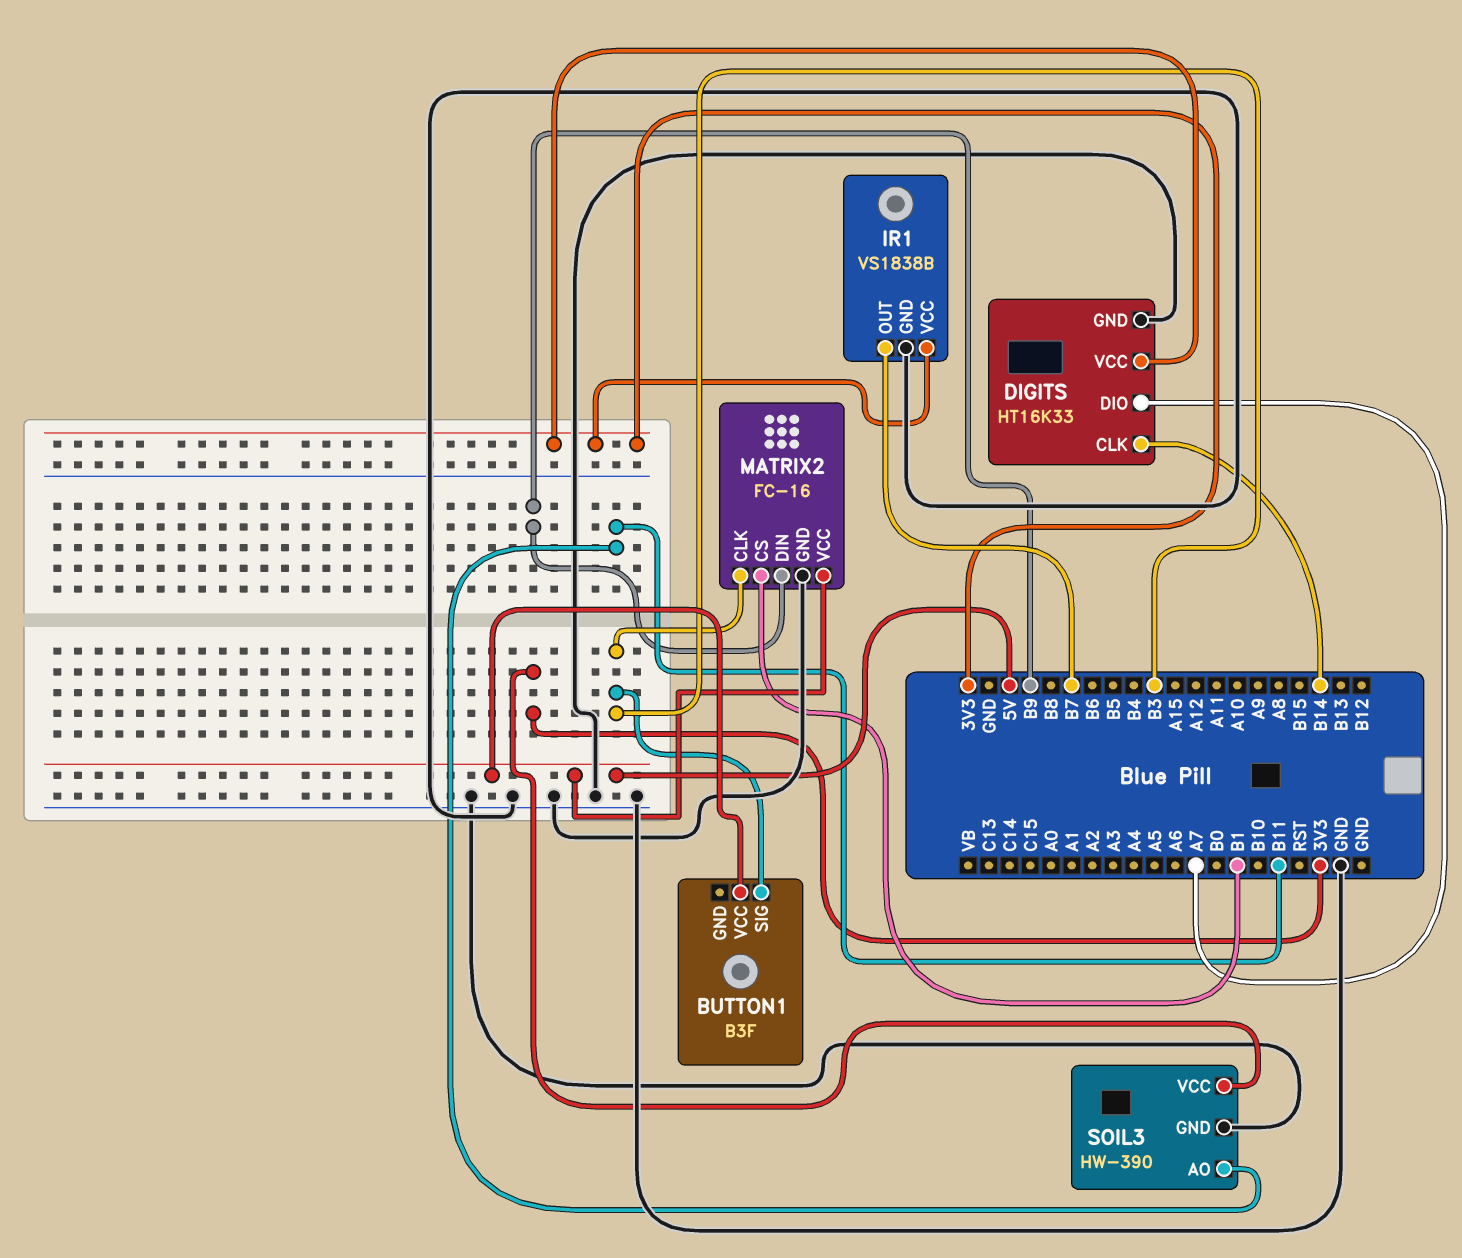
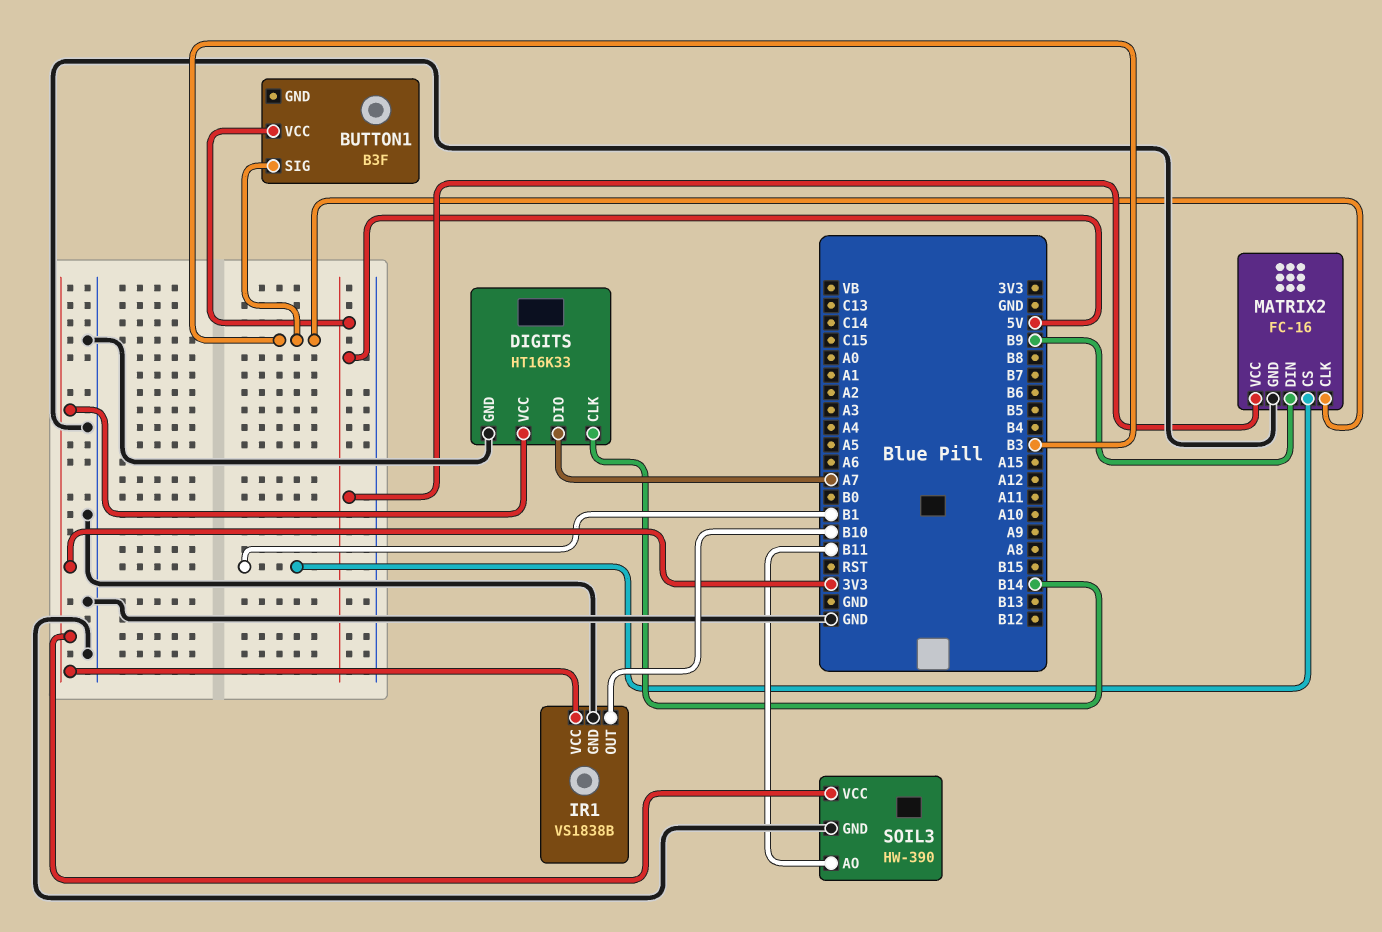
IR1 pin OUT: B7 -> B10

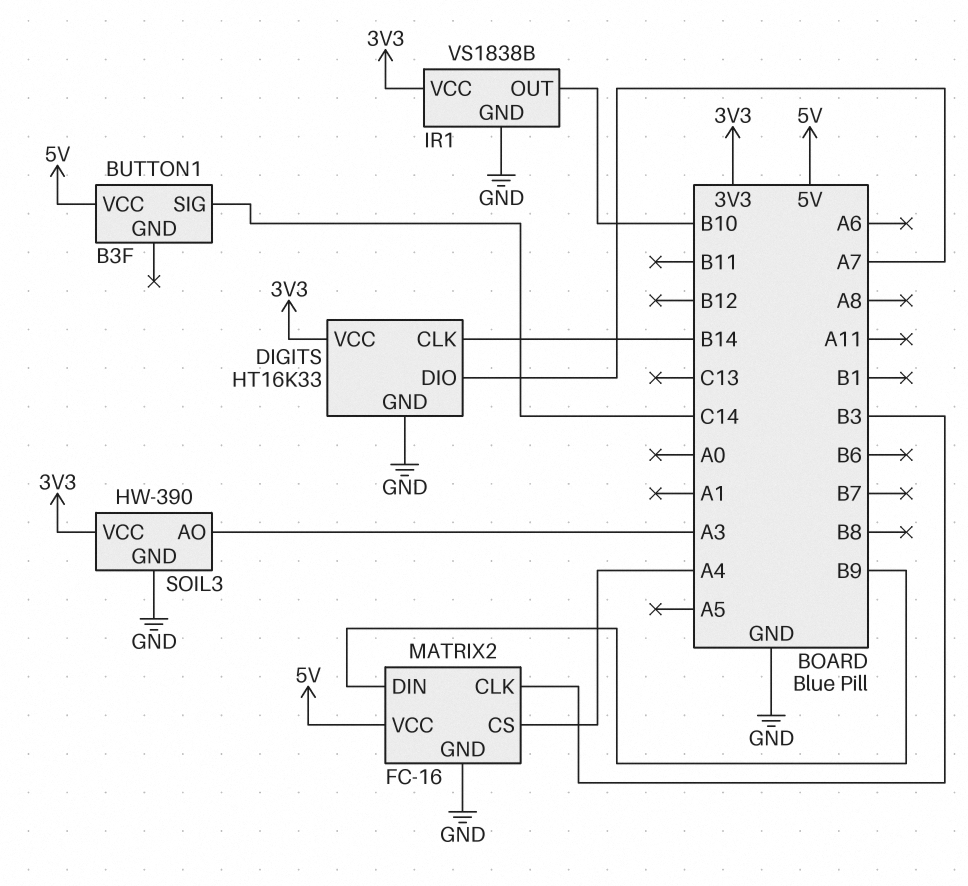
BUTTON1 pin SIG: B3 -> C14
MATRIX2 pin CS: B1 -> A4
SOIL3 pin AO: B11 -> A3

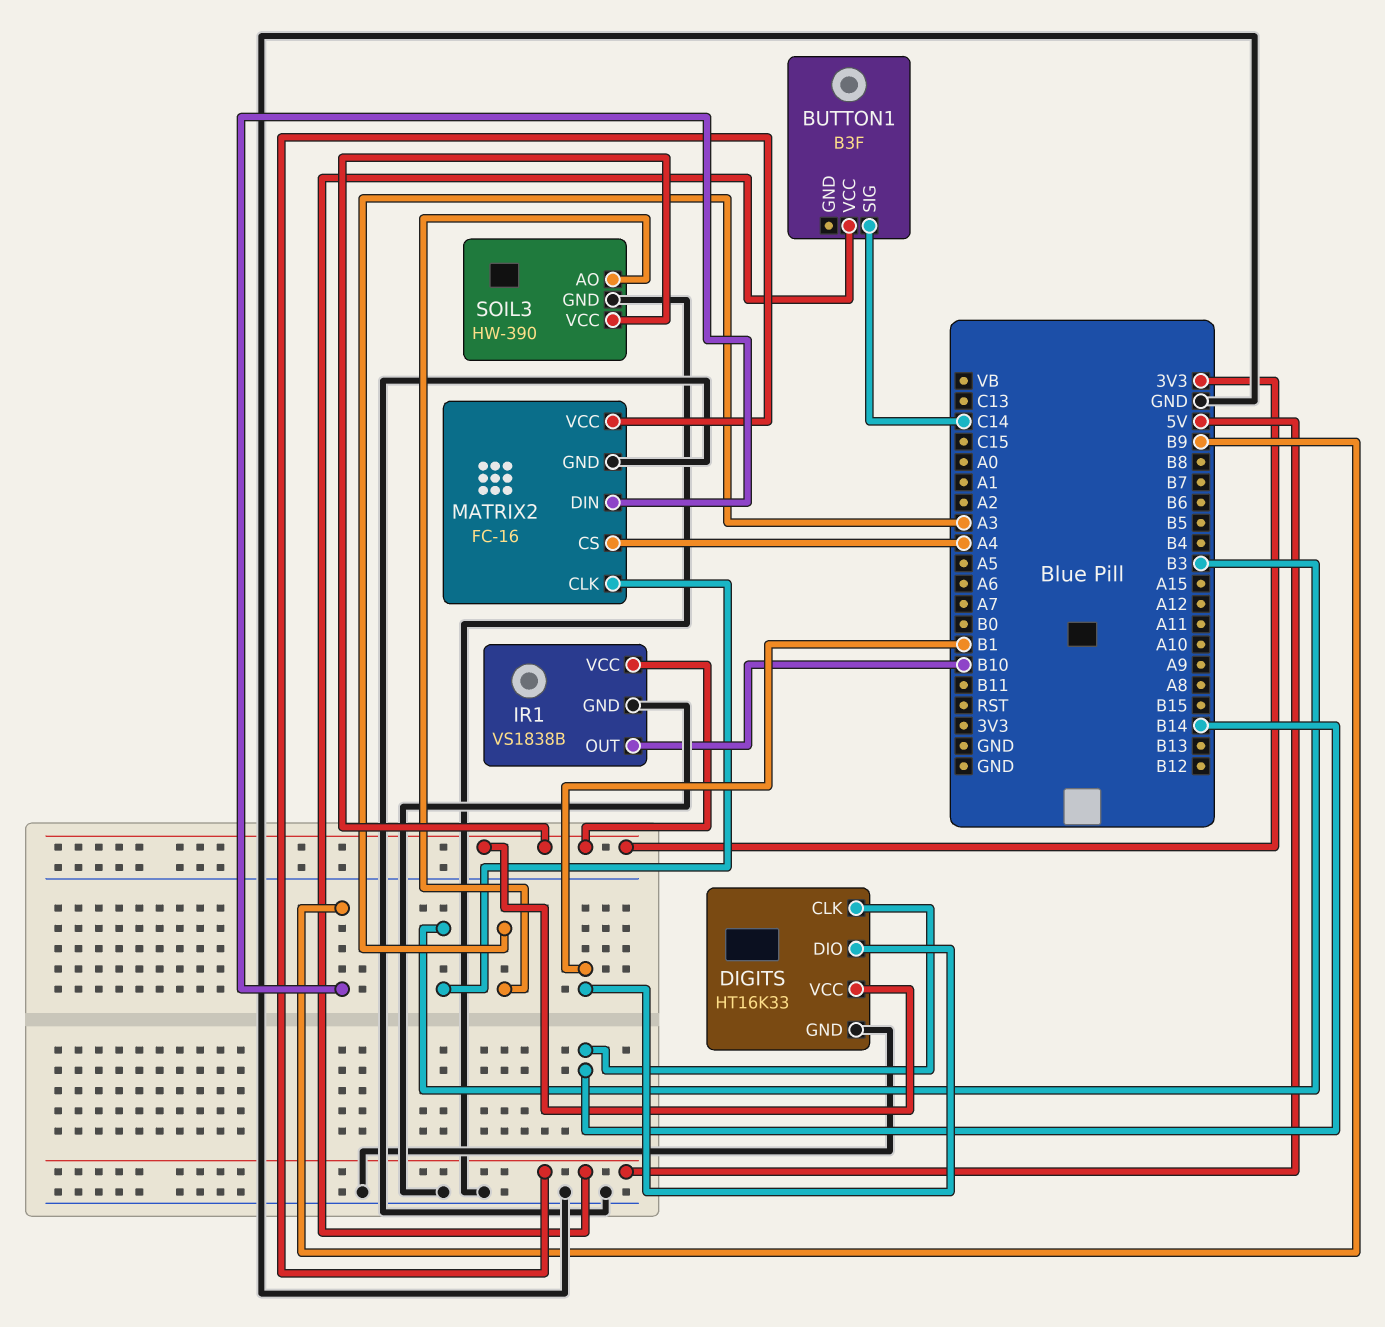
DIGITS pin DIO: A7 -> B1

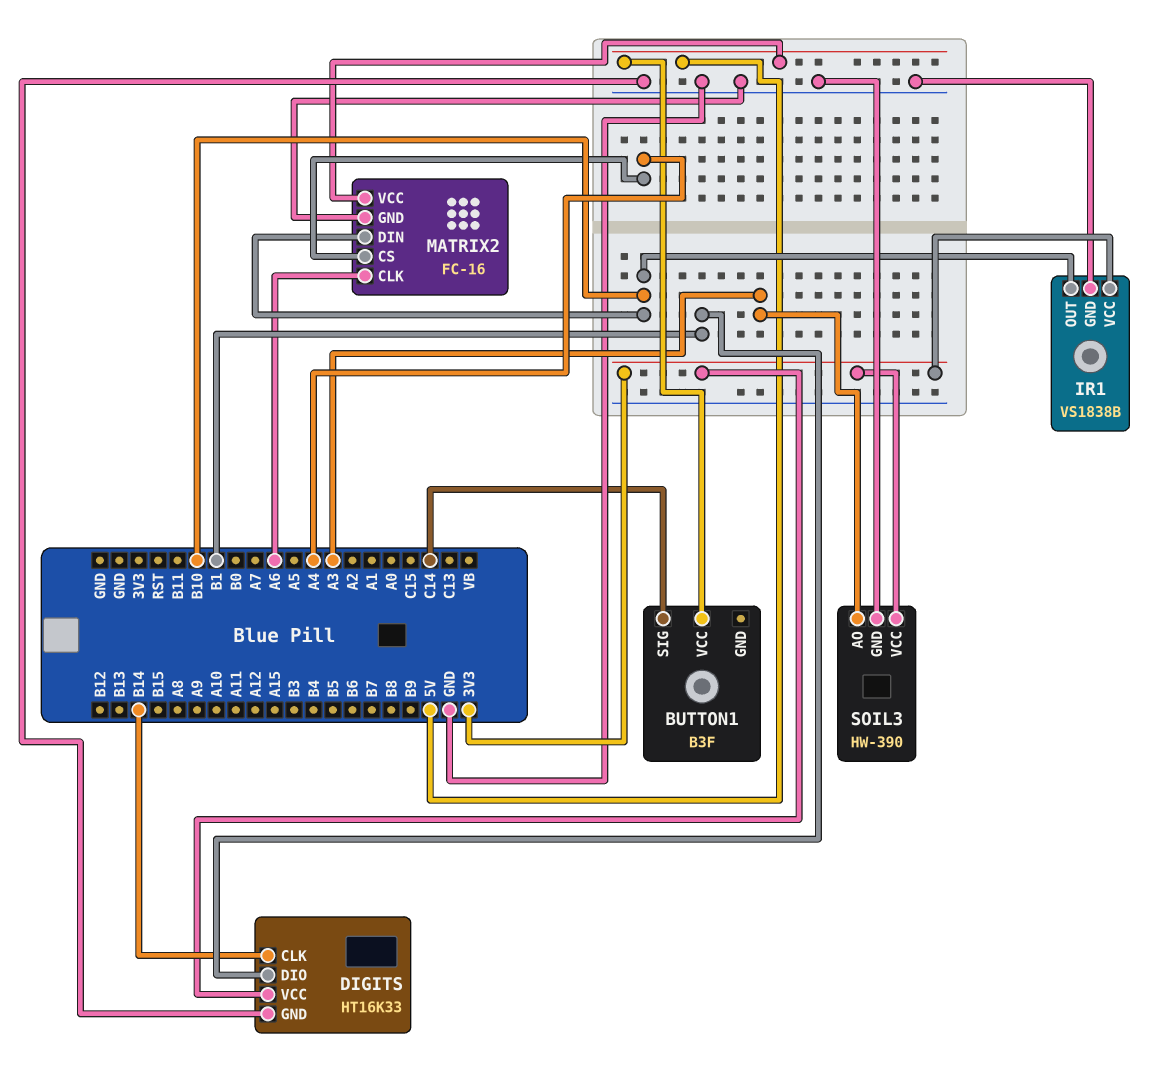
MATRIX2 pin CLK: B3 -> A6
MATRIX2 pin DIN: B9 -> B10

